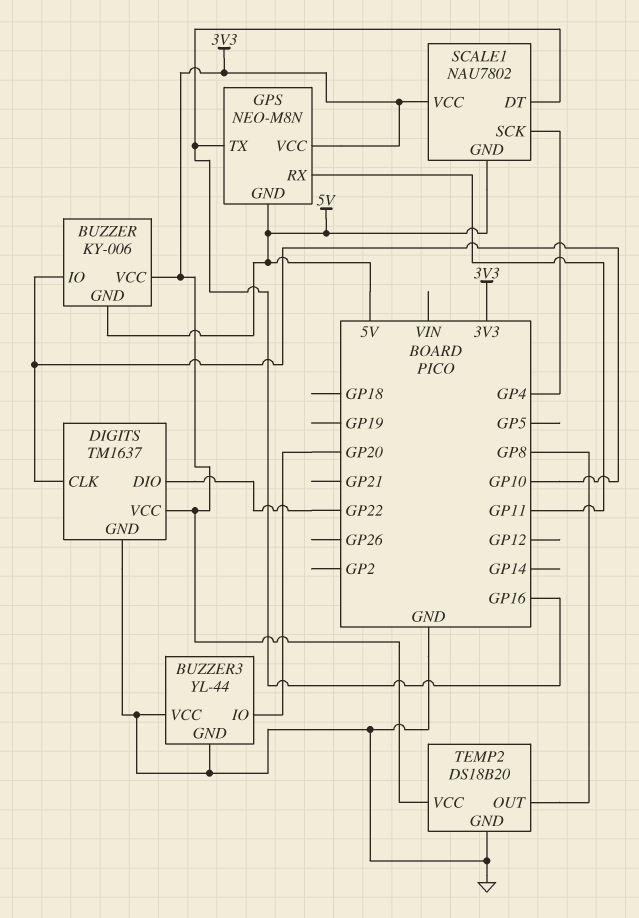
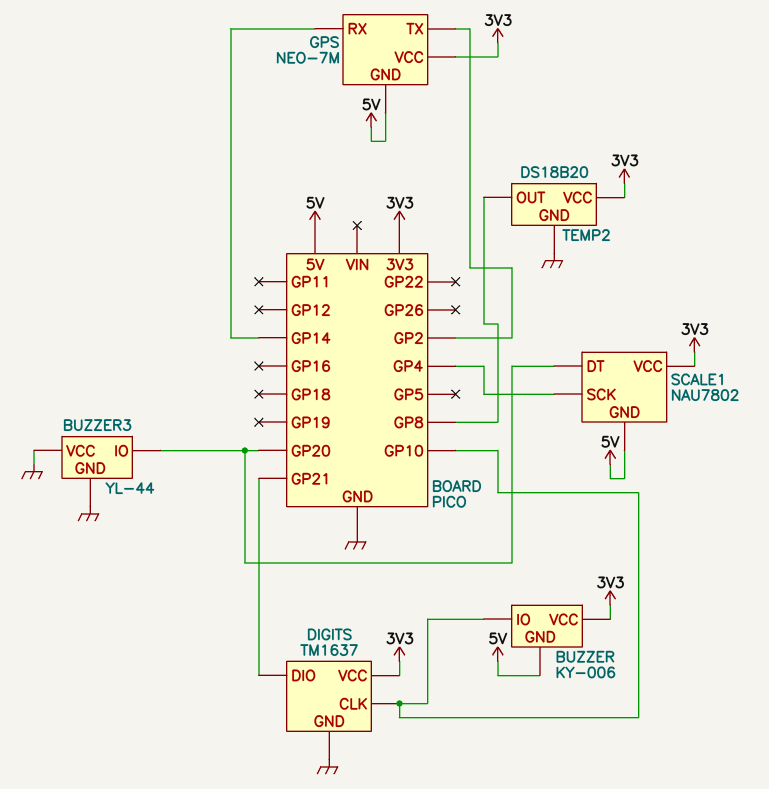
DIGITS pin DIO: GP22 -> GP21
GPS: NEO-M8N -> NEO-7M
GPS pin RX: GP11 -> GP14
GPS pin TX: GP16 -> GP2
SCALE1 pin DT: GP16 -> GP20

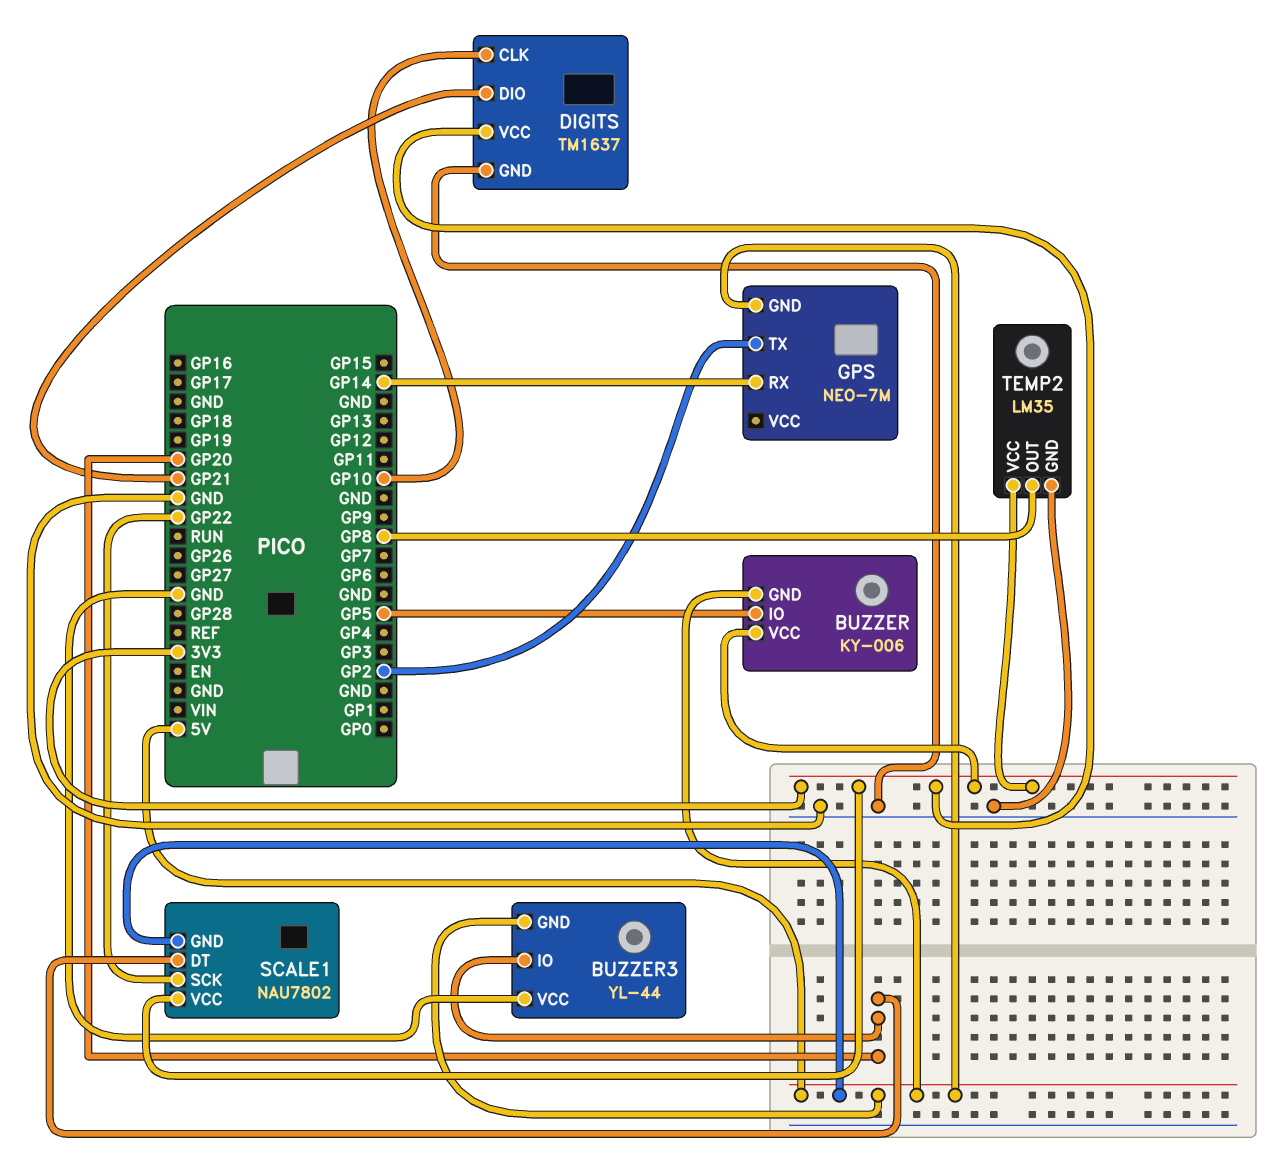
BUZZER pin IO: GP10 -> GP5
BUZZER3 pin GND: GND -> 5V
GPS pin VCC: 3V3 -> none
SCALE1 pin SCK: GP4 -> GP22
TEMP2: DS18B20 -> LM35

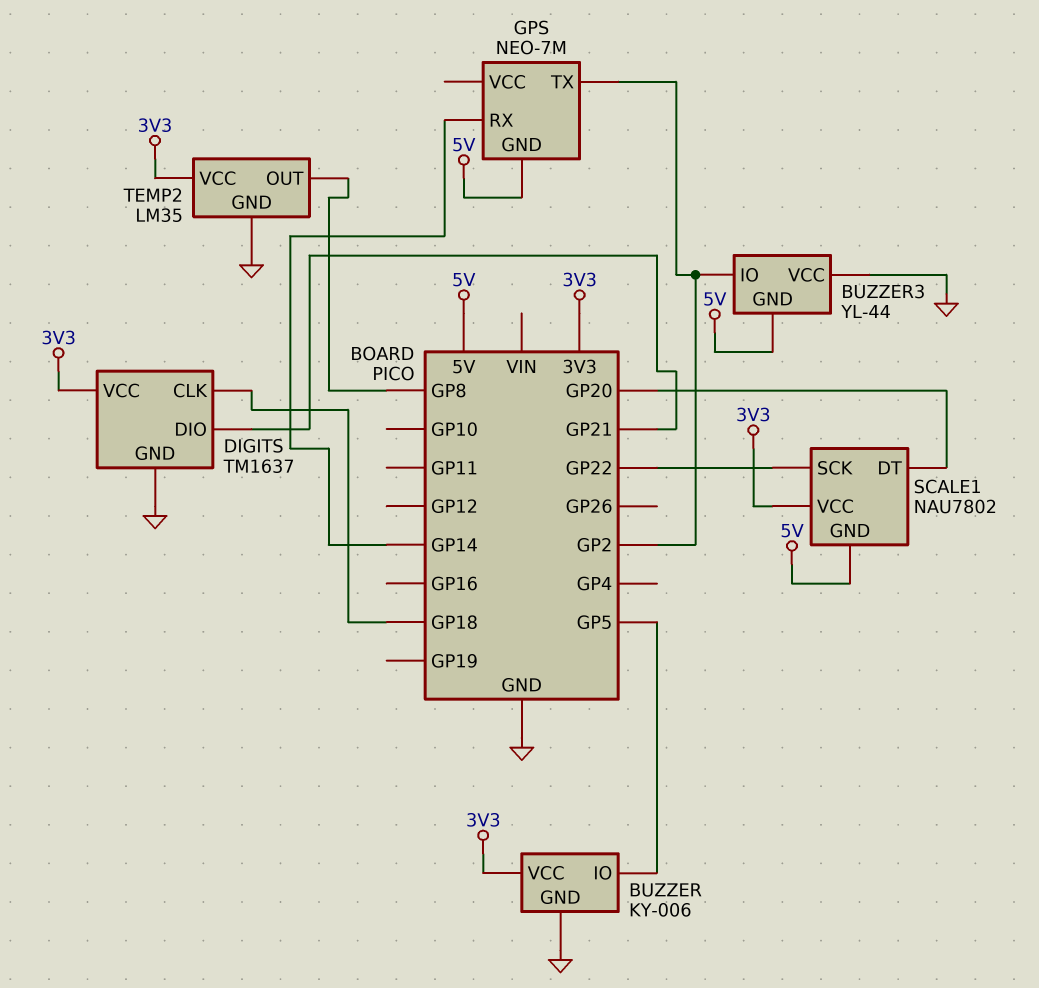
BUZZER pin GND: 5V -> GND
BUZZER3 pin IO: GP20 -> GP2
DIGITS pin CLK: GP10 -> GP18

